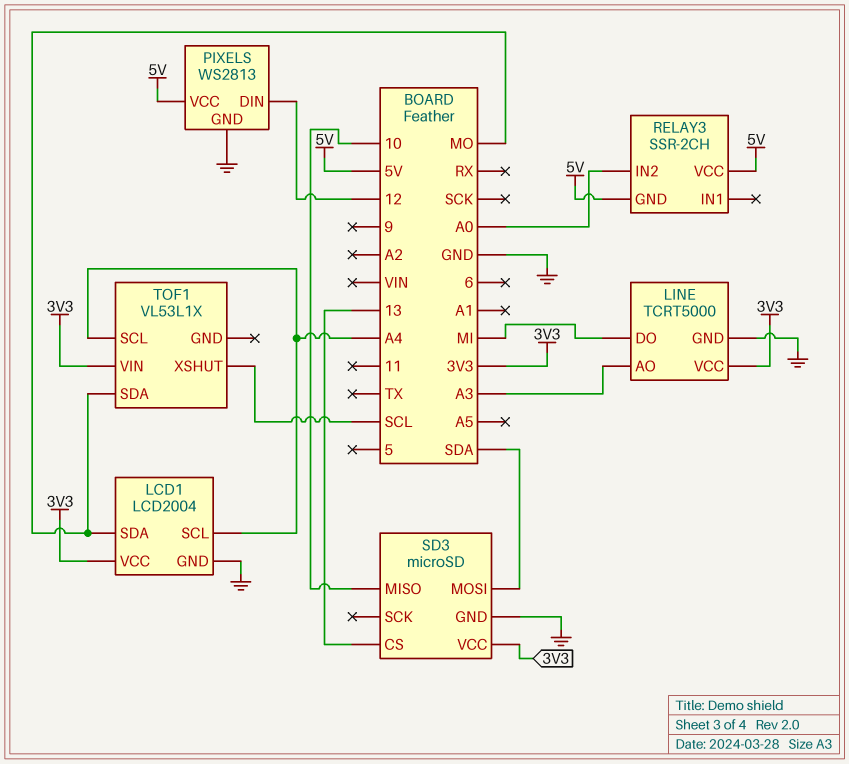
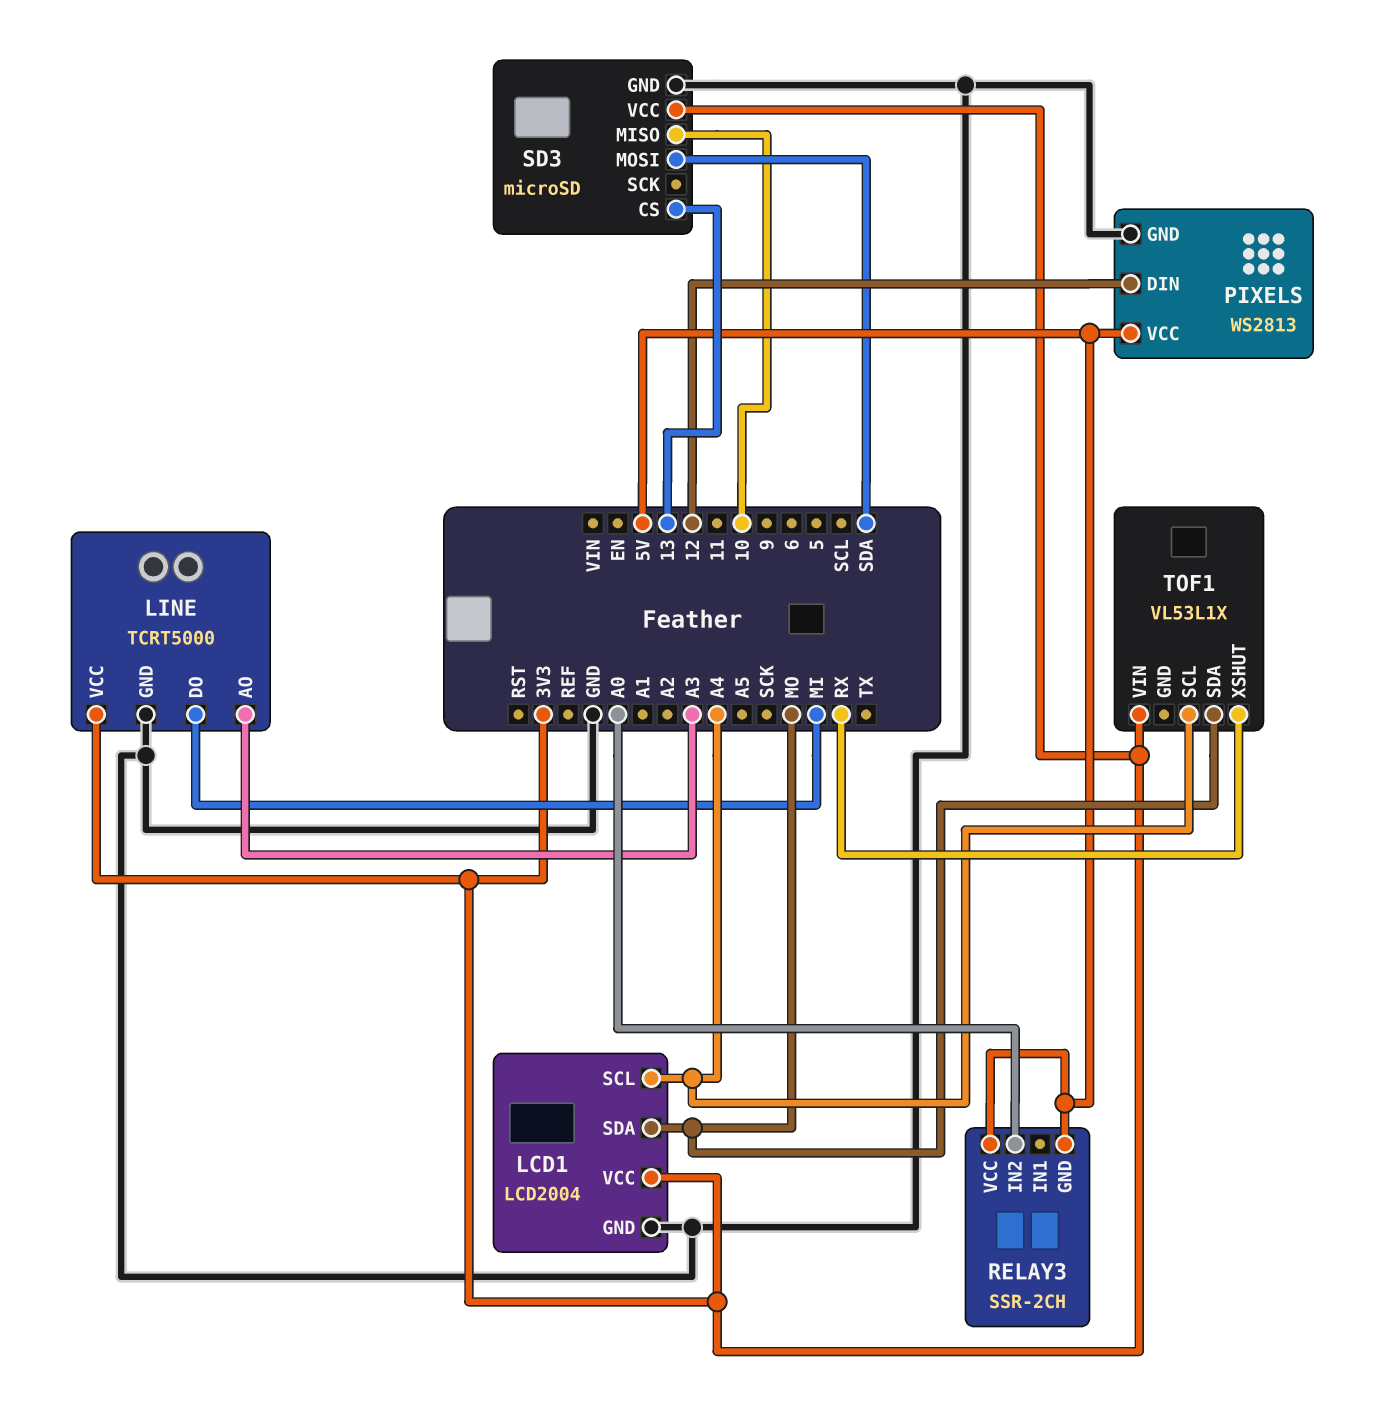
TOF1 pin XSHUT: SCL -> RX

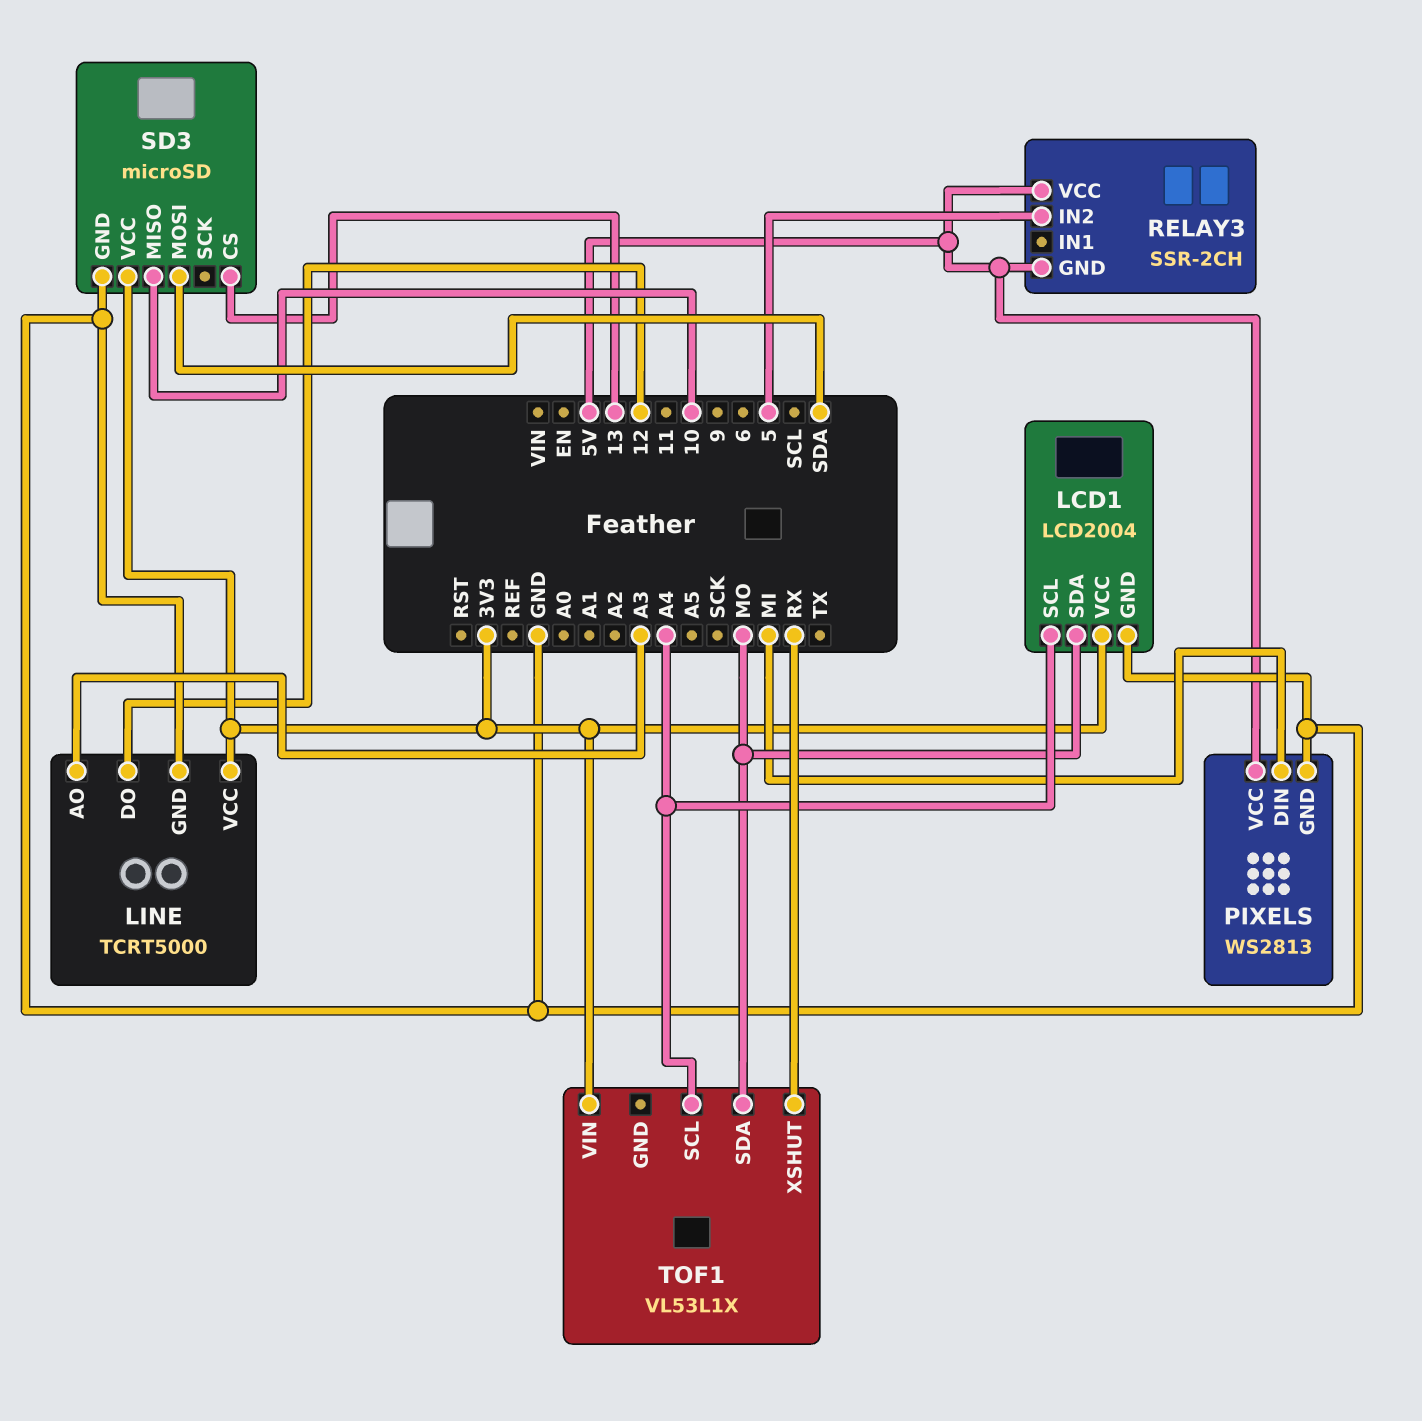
LINE pin DO: MI -> 12
PIXELS pin DIN: 12 -> MI
RELAY3 pin IN2: A0 -> 5

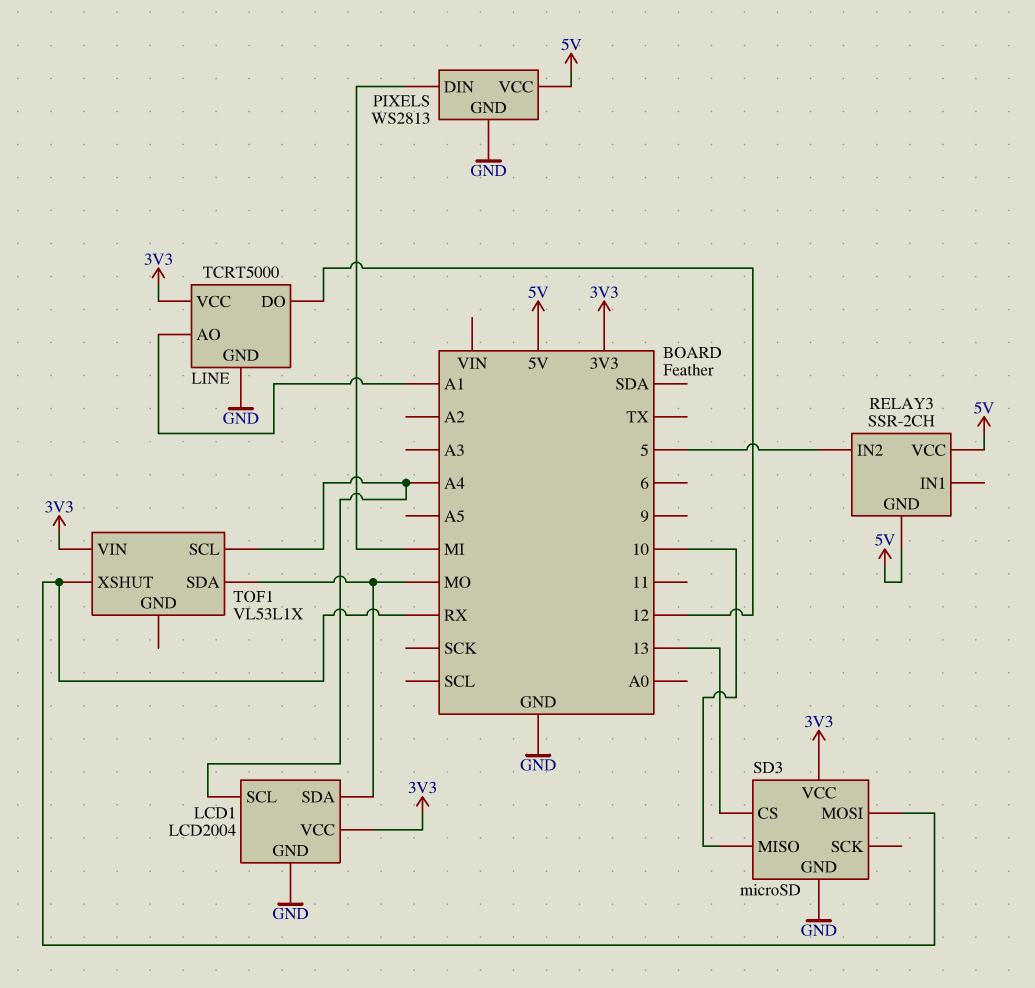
LINE pin AO: A3 -> A1
SD3 pin MOSI: SDA -> RX

